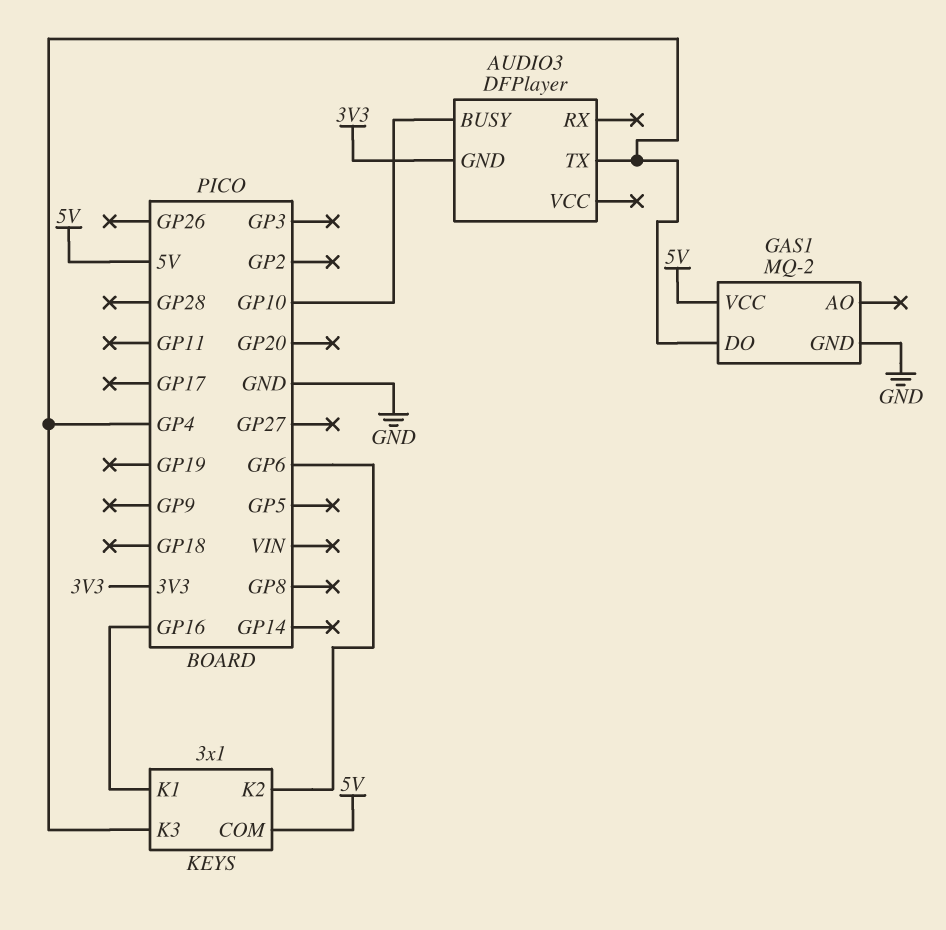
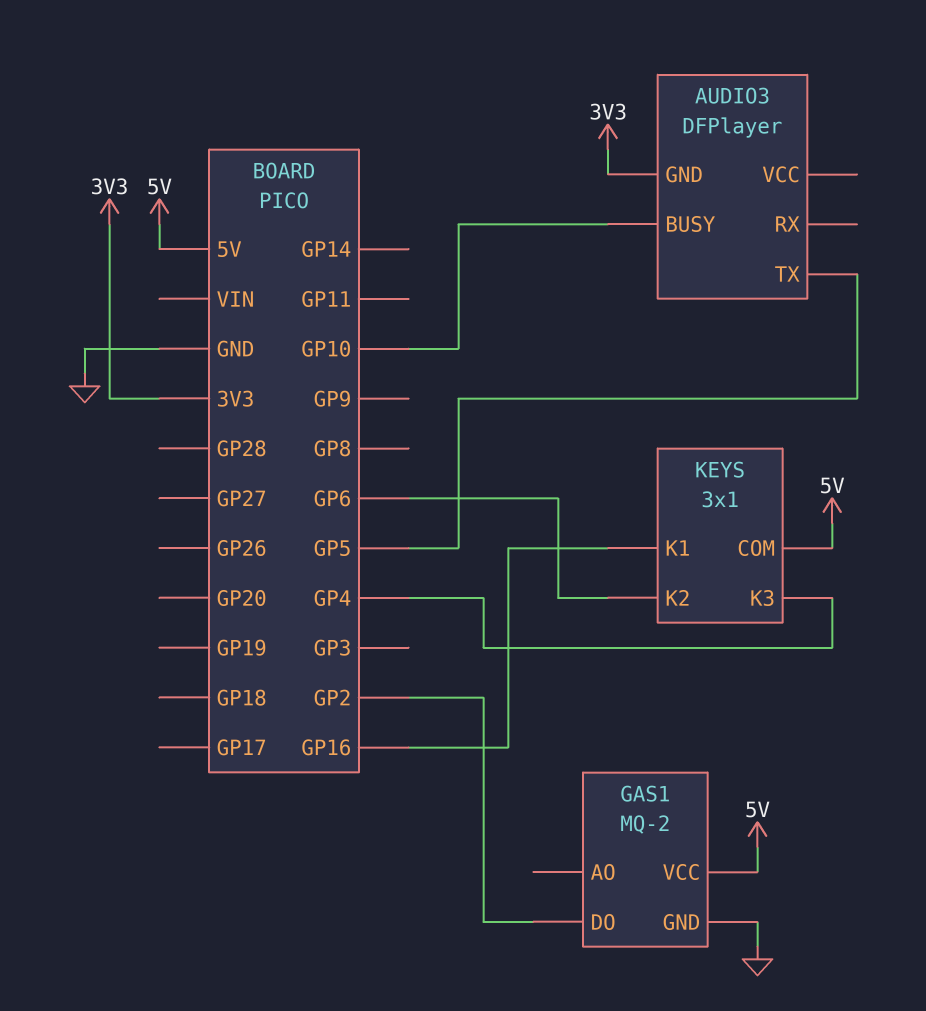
AUDIO3 pin TX: GP4 -> GP5
GAS1 pin DO: GP4 -> GP2

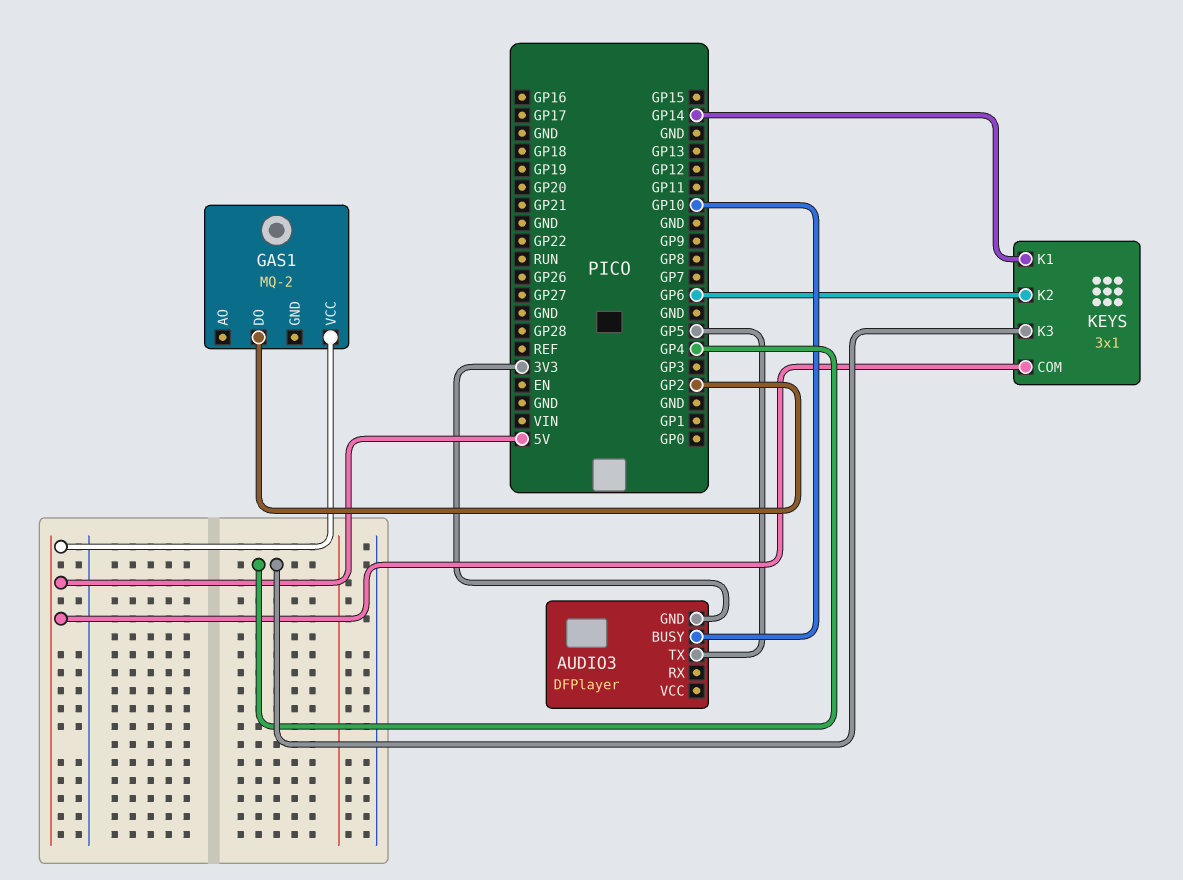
GAS1 pin GND: GND -> none
KEYS pin K1: GP16 -> GP14

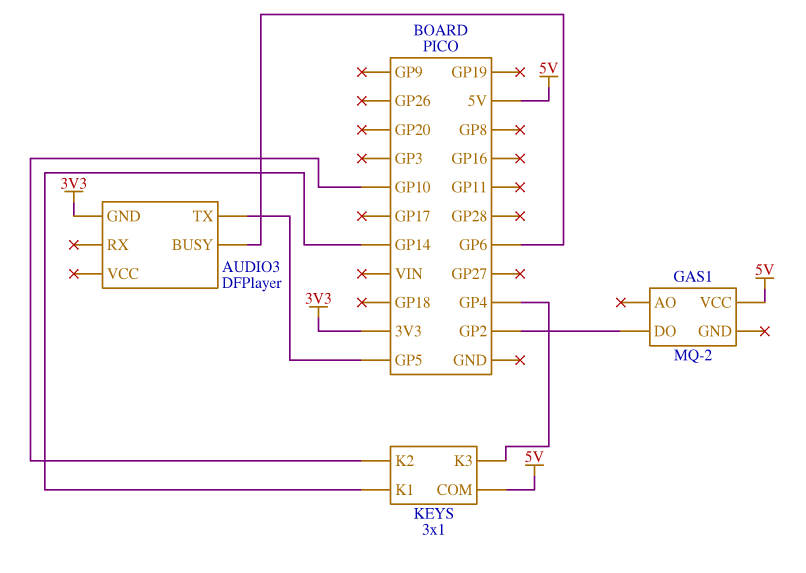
AUDIO3 pin BUSY: GP10 -> GP6
KEYS pin K2: GP6 -> GP10

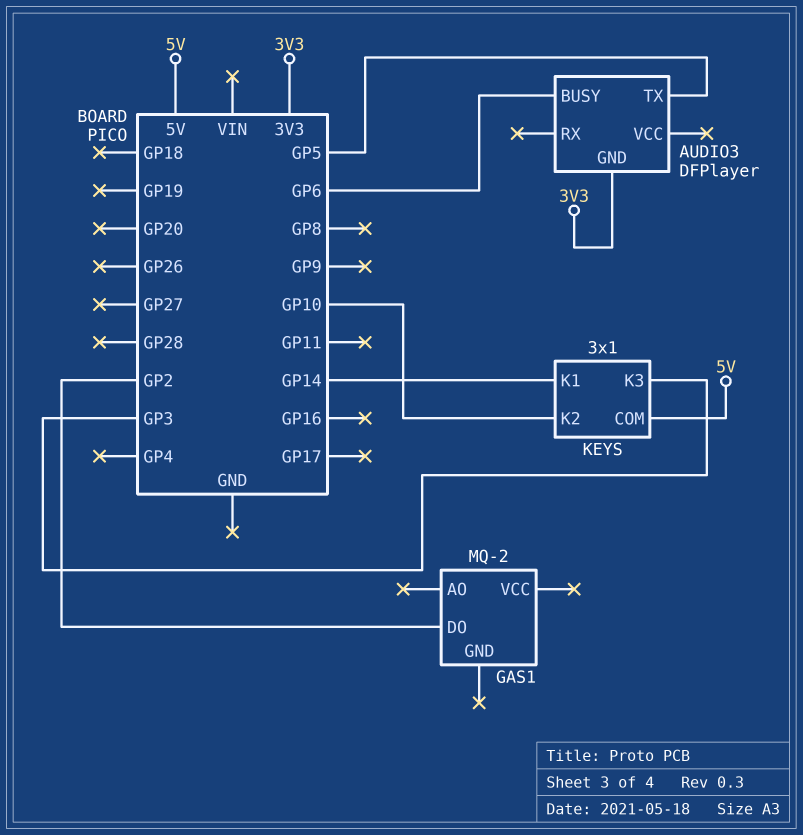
GAS1 pin VCC: 5V -> none
KEYS pin K3: GP4 -> GP3

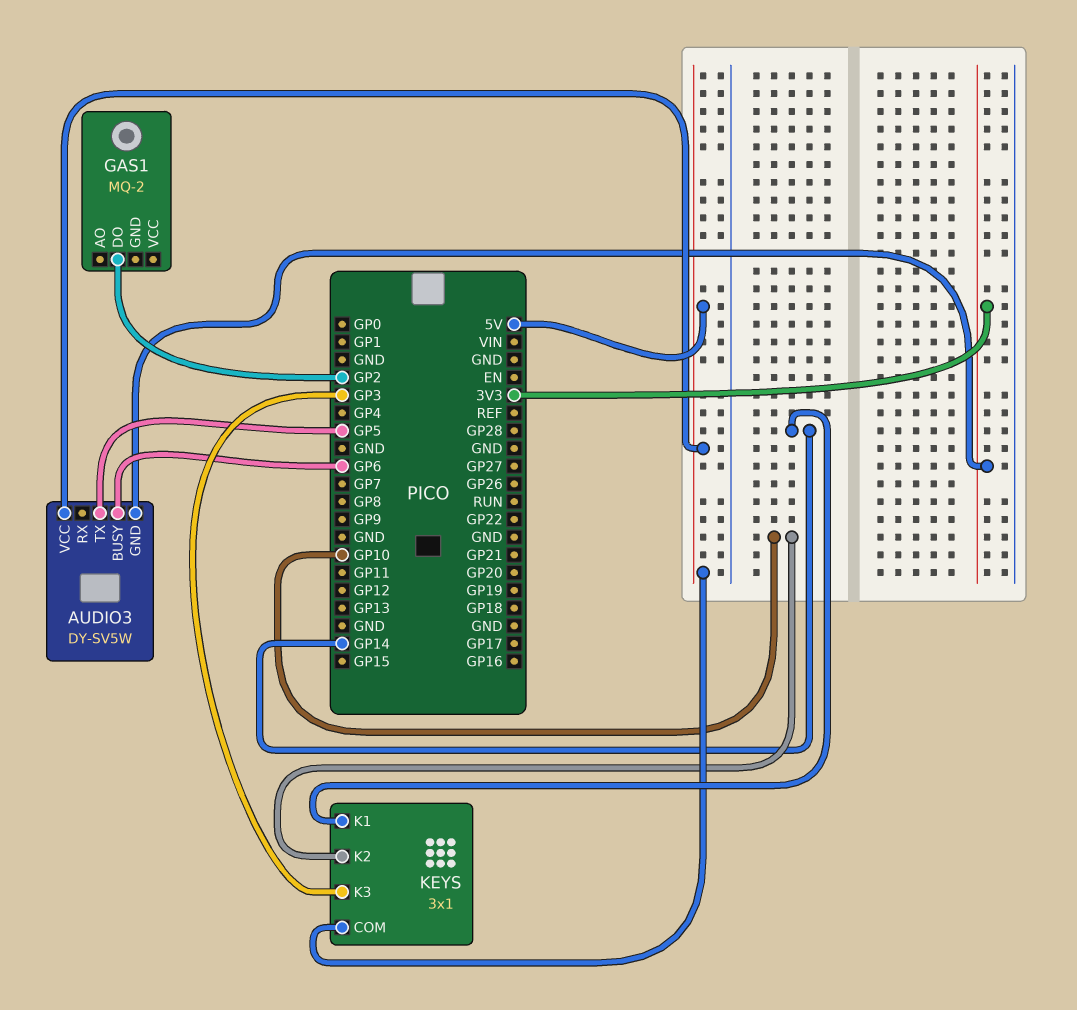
AUDIO3: DFPlayer -> DY-SV5W
AUDIO3 pin VCC: none -> 5V

